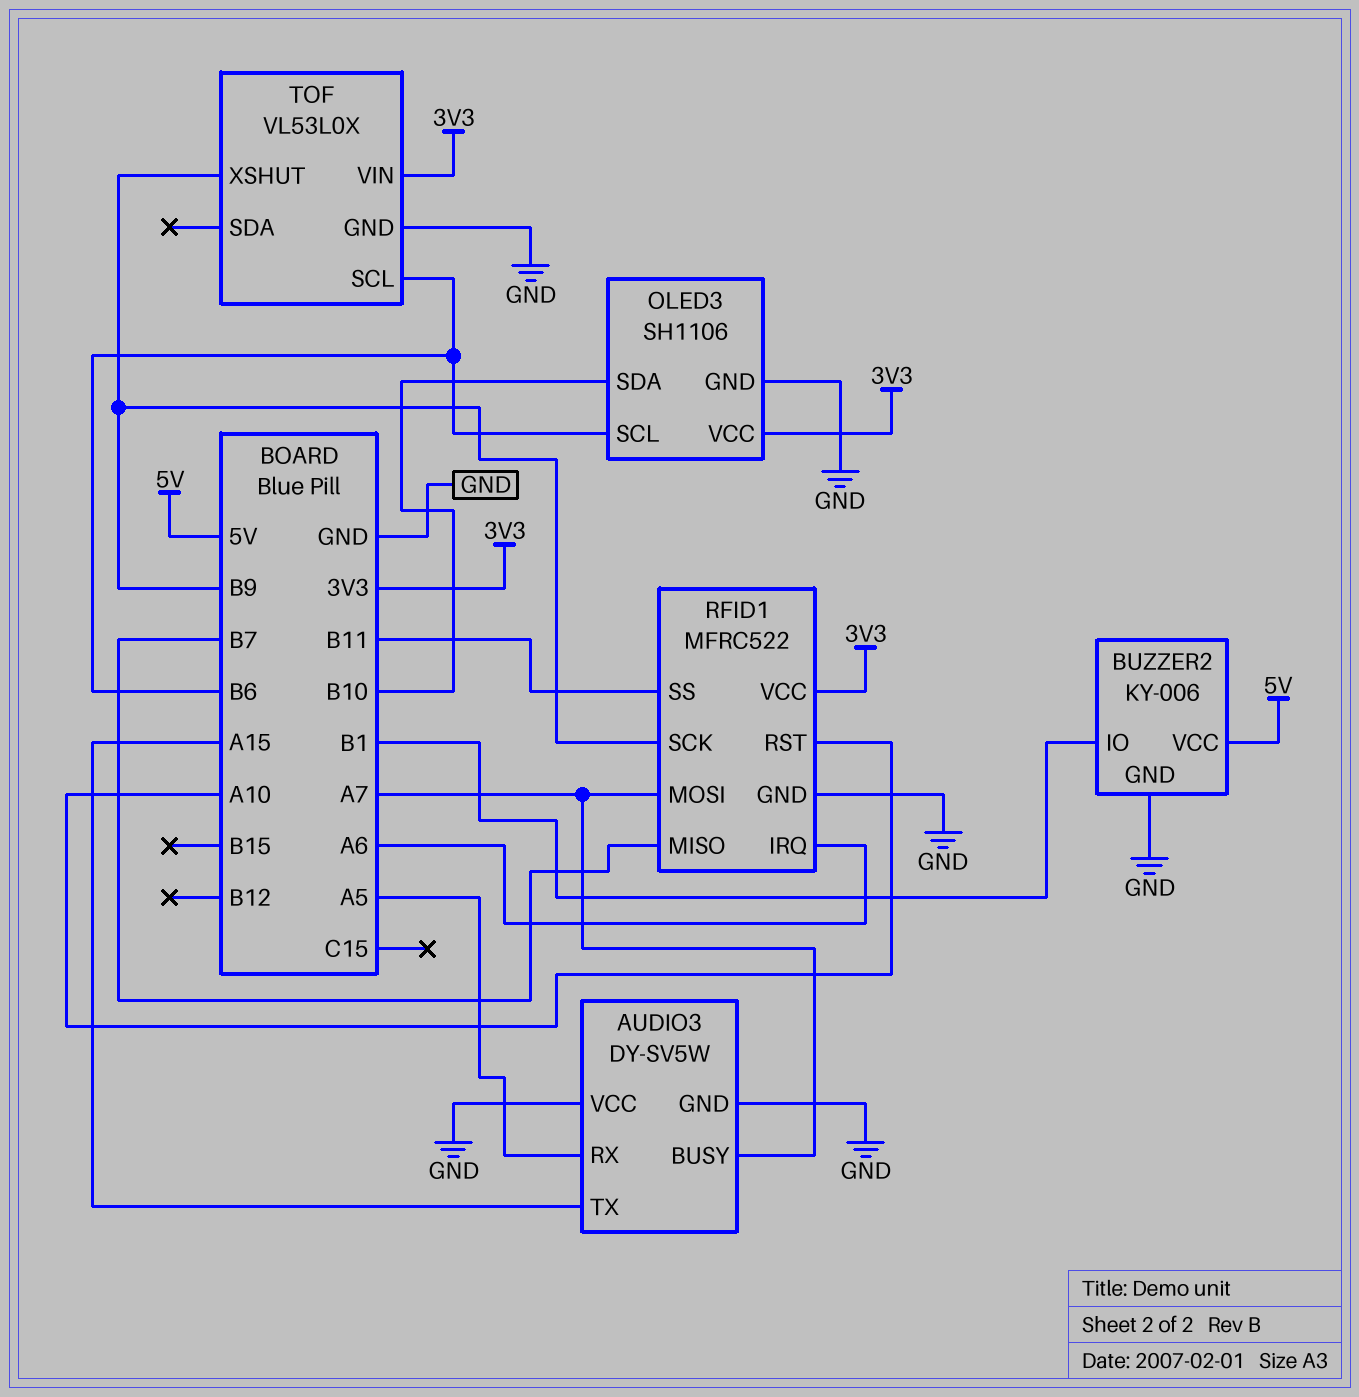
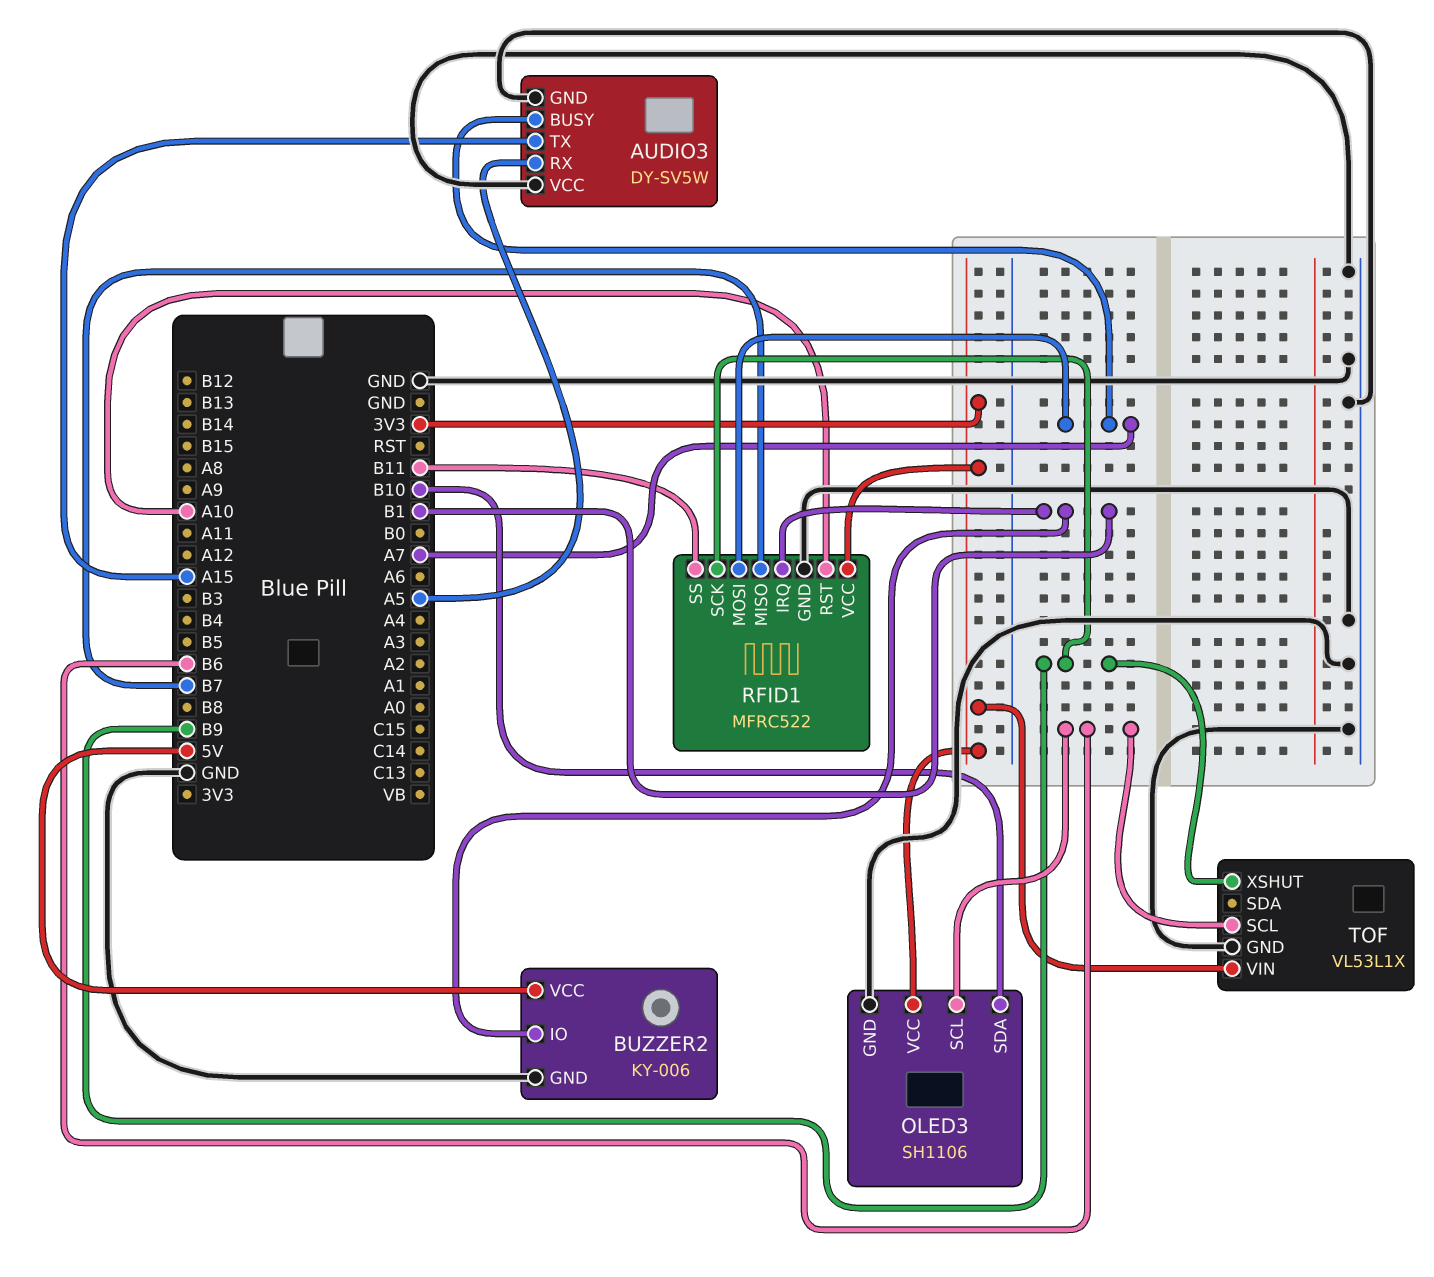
RFID1 pin IRQ: A6 -> B1
TOF: VL53L0X -> VL53L1X

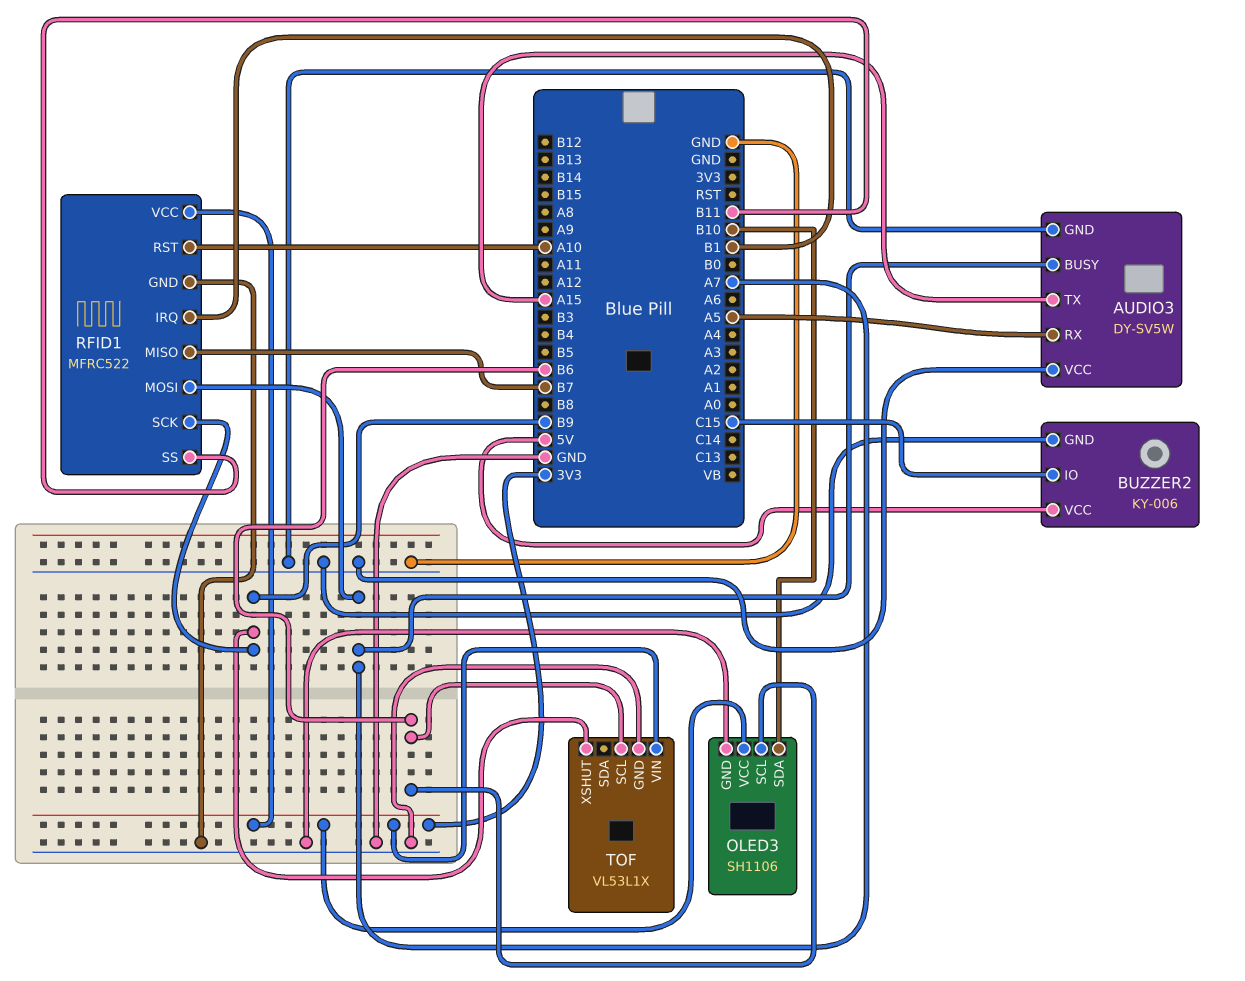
BUZZER2 pin IO: B1 -> C15

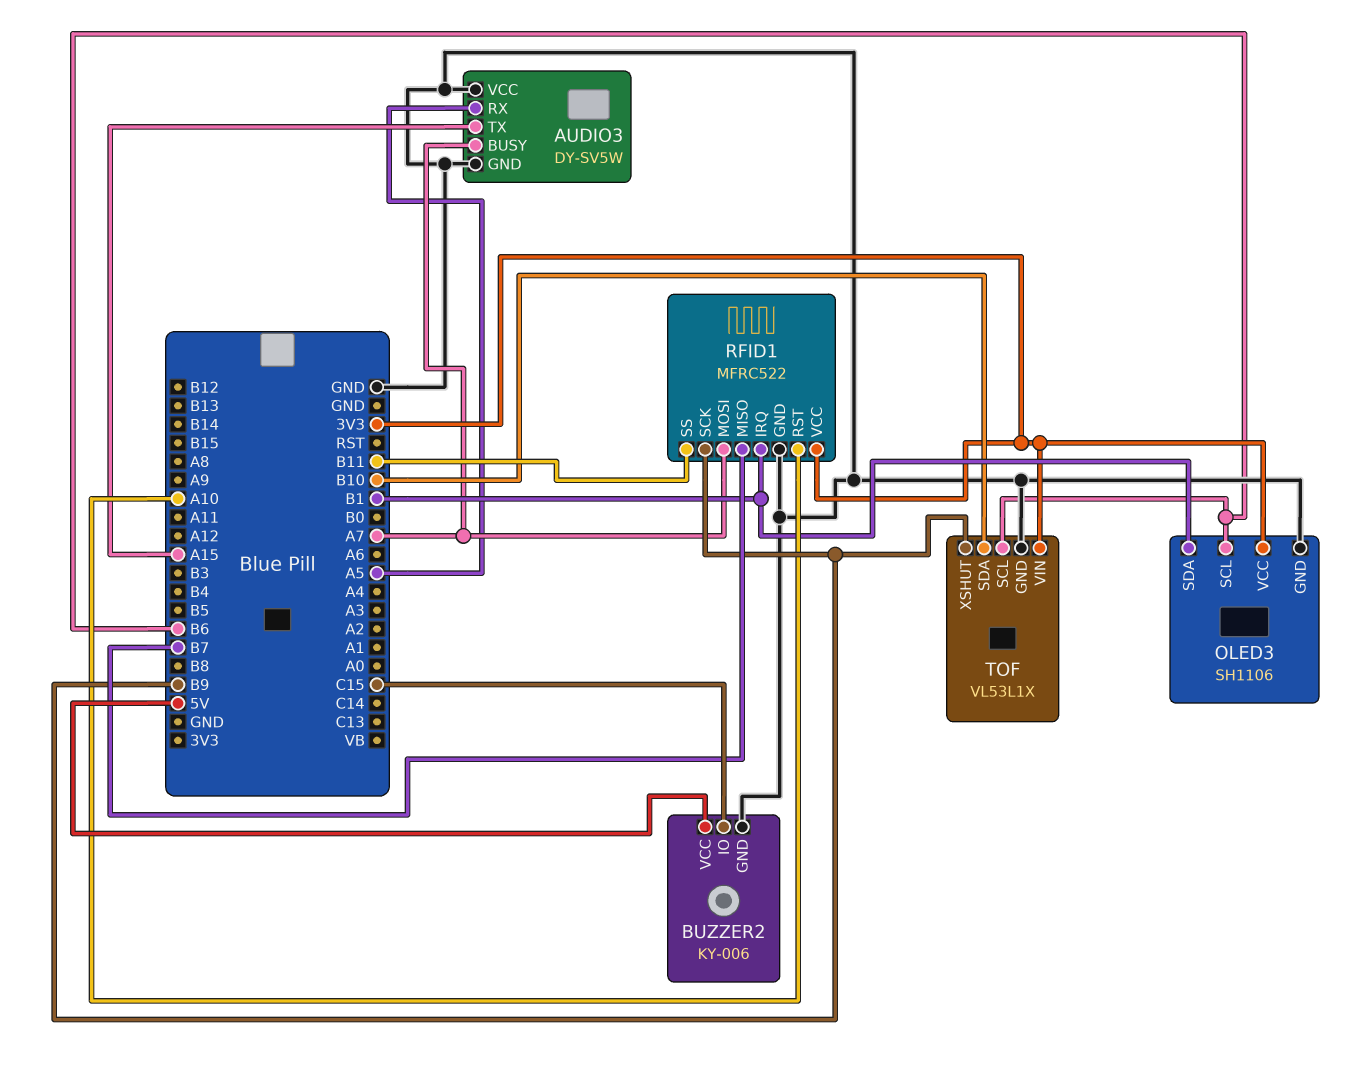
OLED3 pin SDA: B10 -> B1
TOF pin SDA: none -> B10

